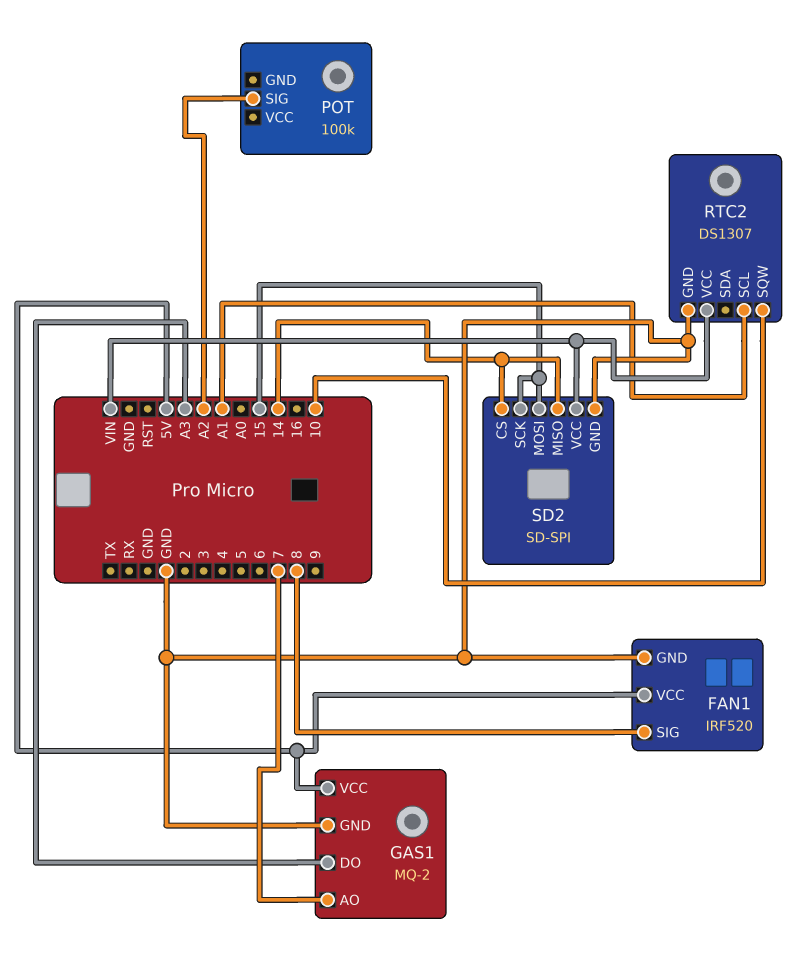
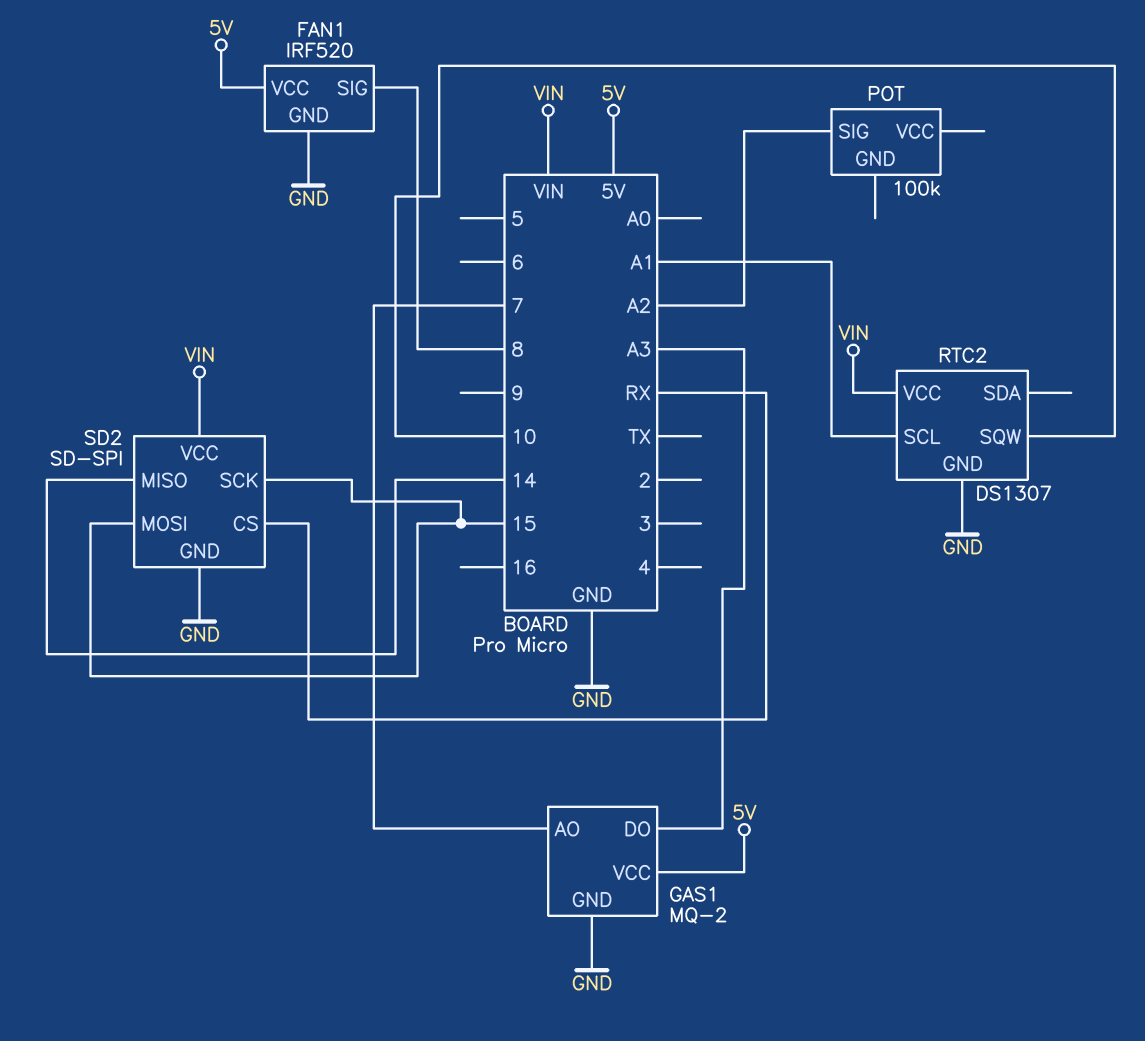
SD2 pin CS: 14 -> RX

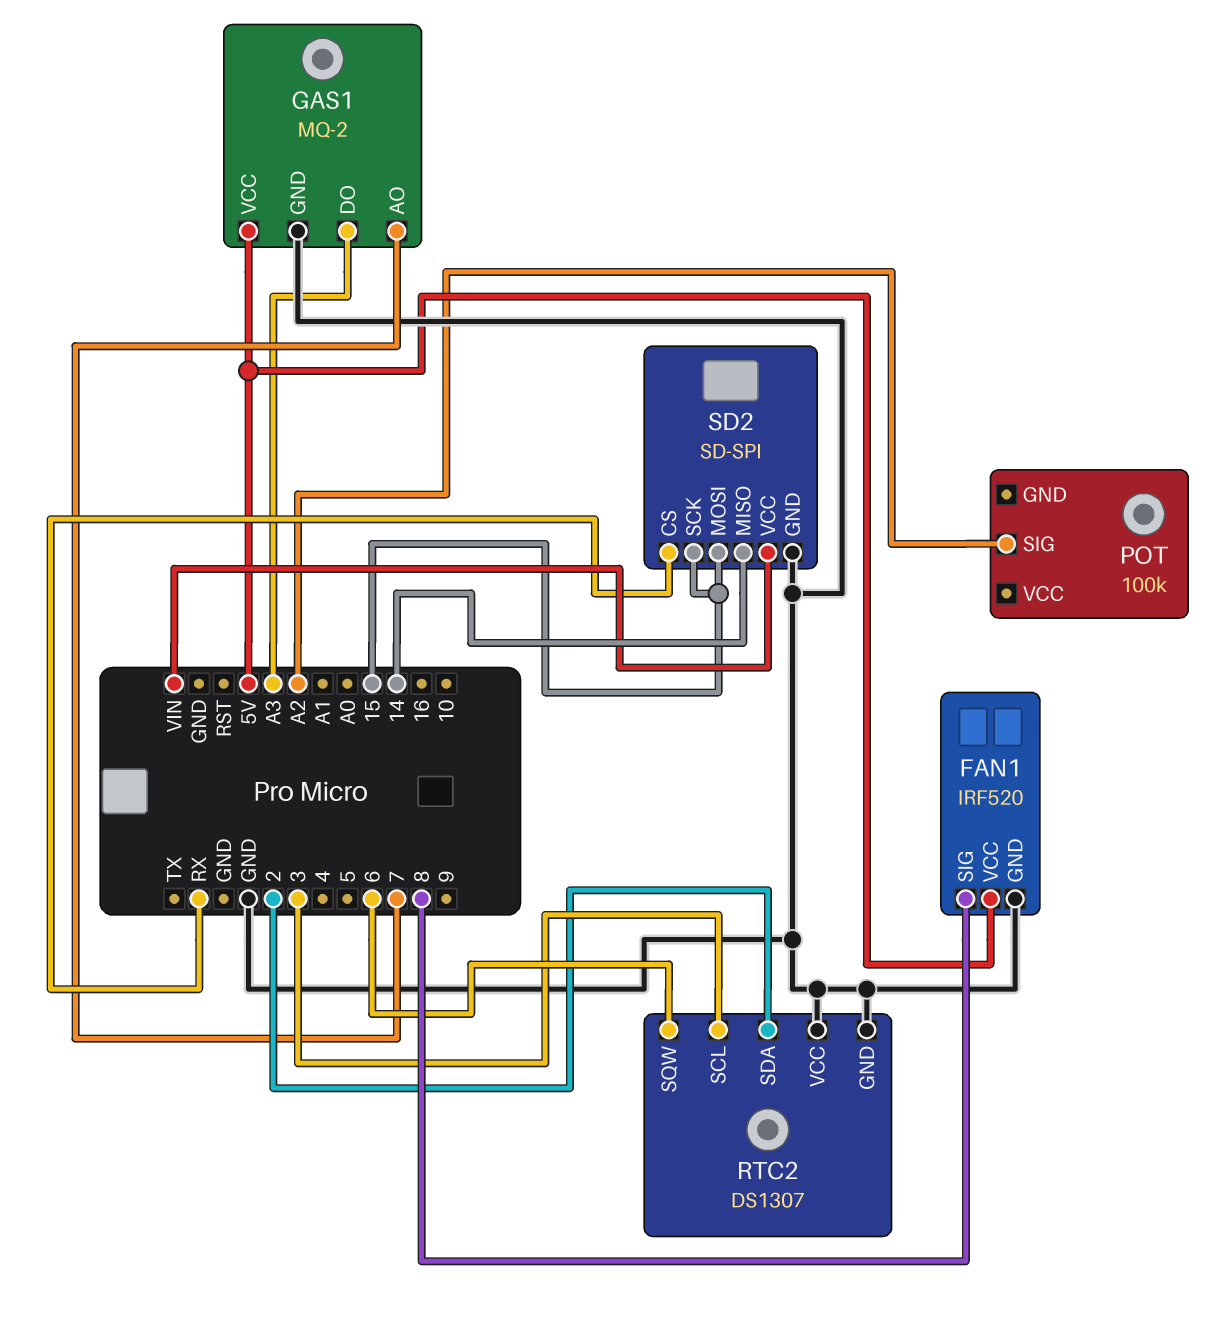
RTC2 pin SCL: A1 -> 3
RTC2 pin SDA: none -> 2
RTC2 pin SQW: 10 -> 6
RTC2 pin VCC: VIN -> GND

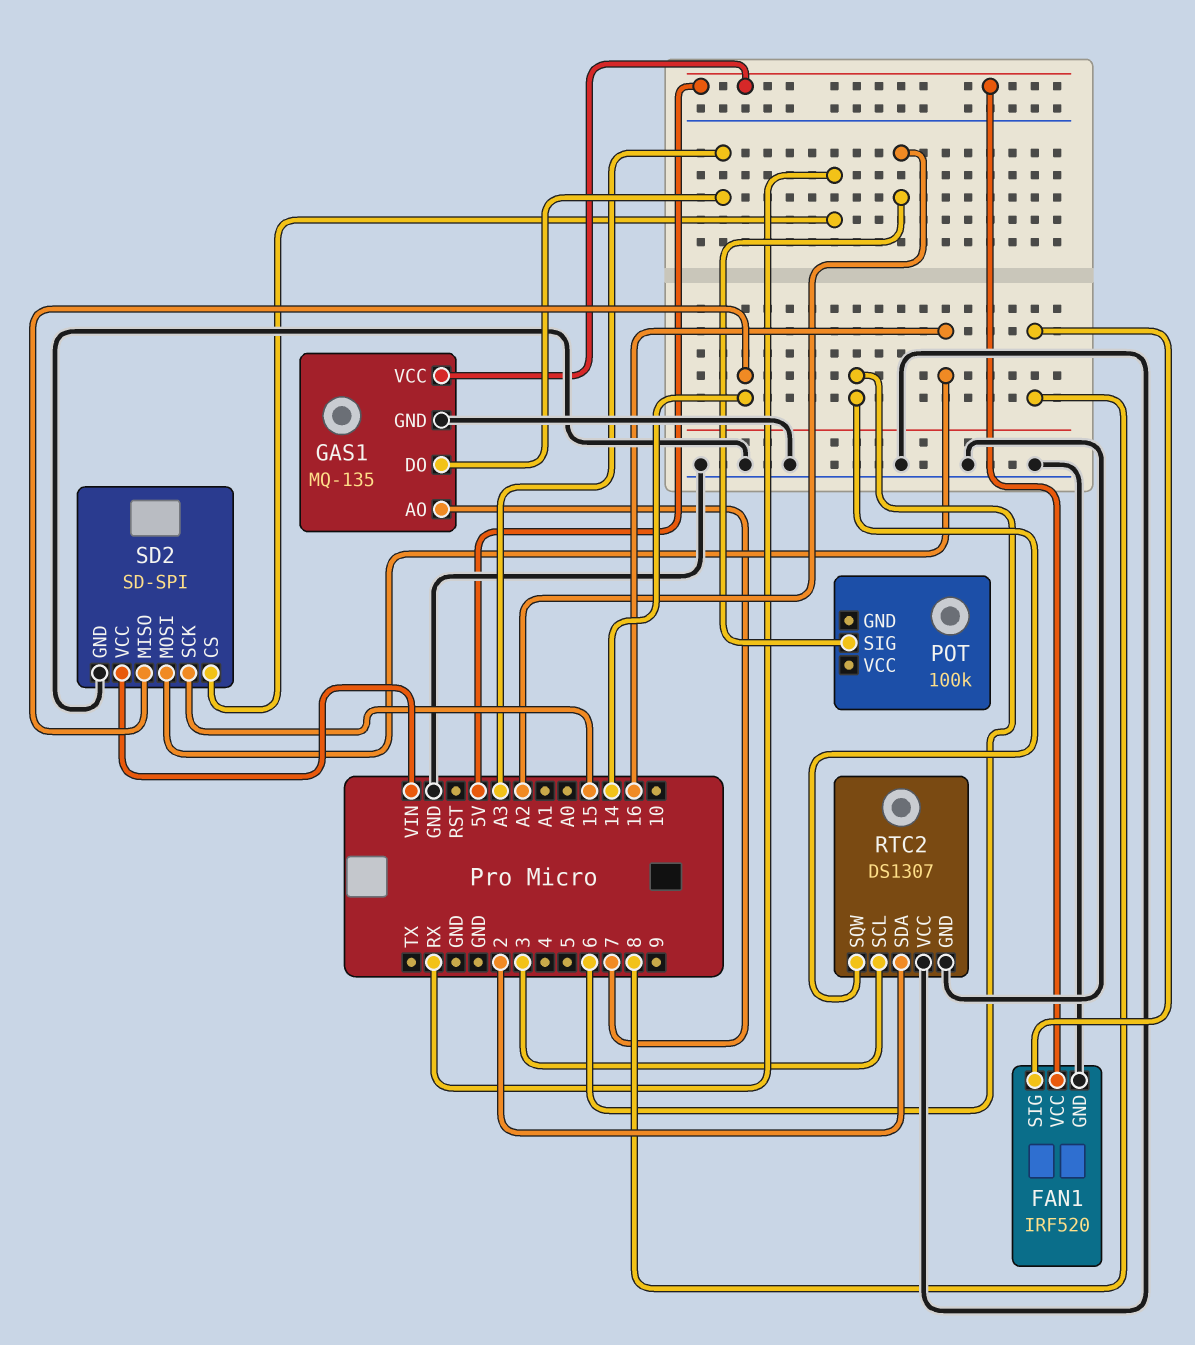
GAS1: MQ-2 -> MQ-135
SD2 pin MOSI: 15 -> 16

